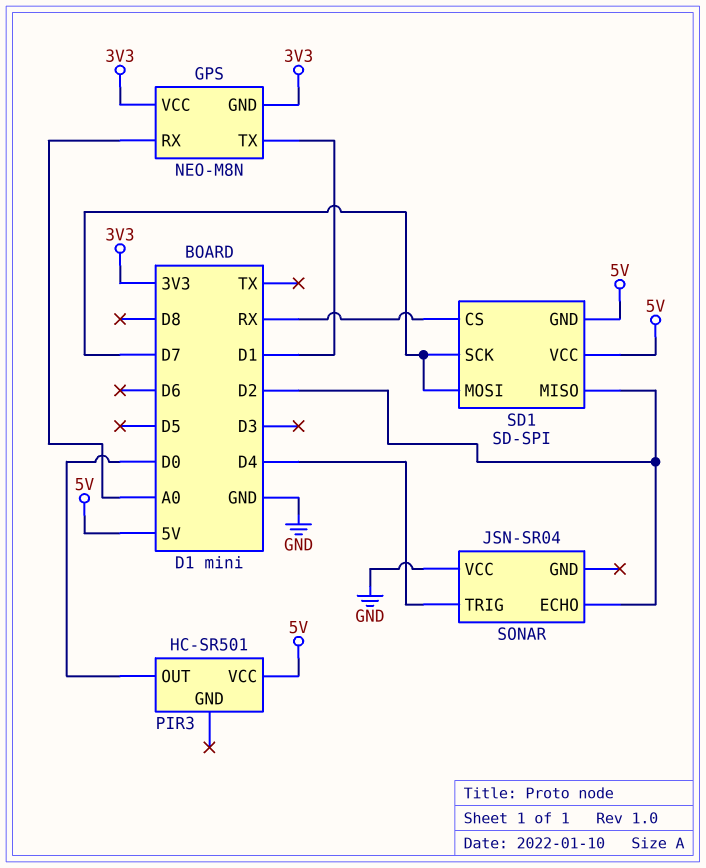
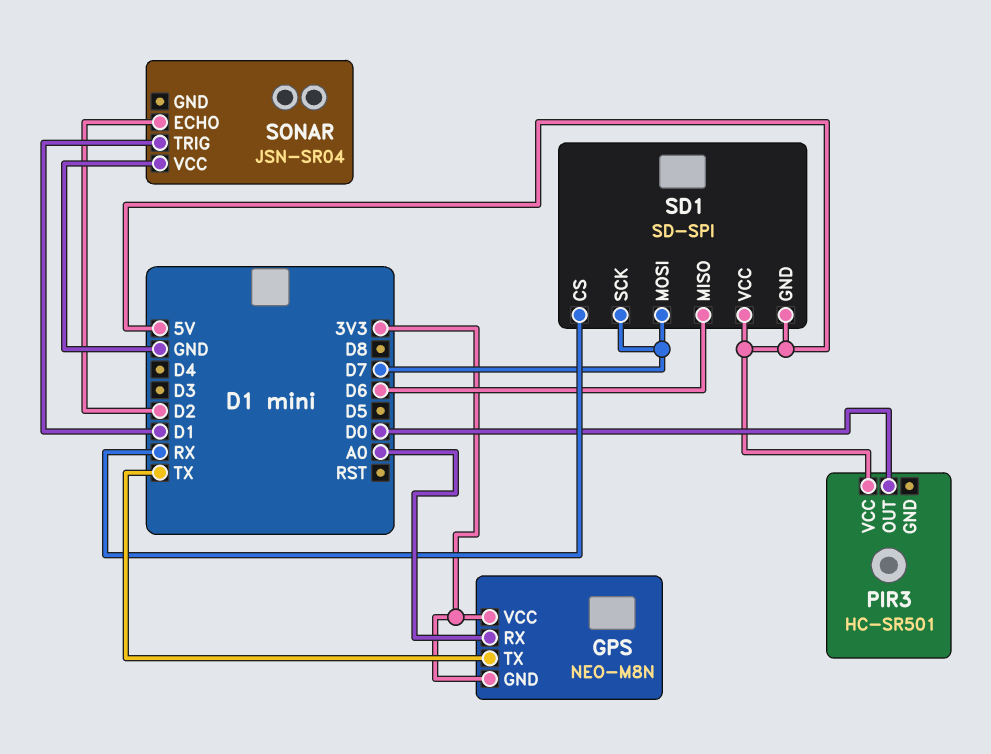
GPS pin TX: D1 -> TX
SD1 pin MISO: D2 -> D6
SONAR pin TRIG: D4 -> D1

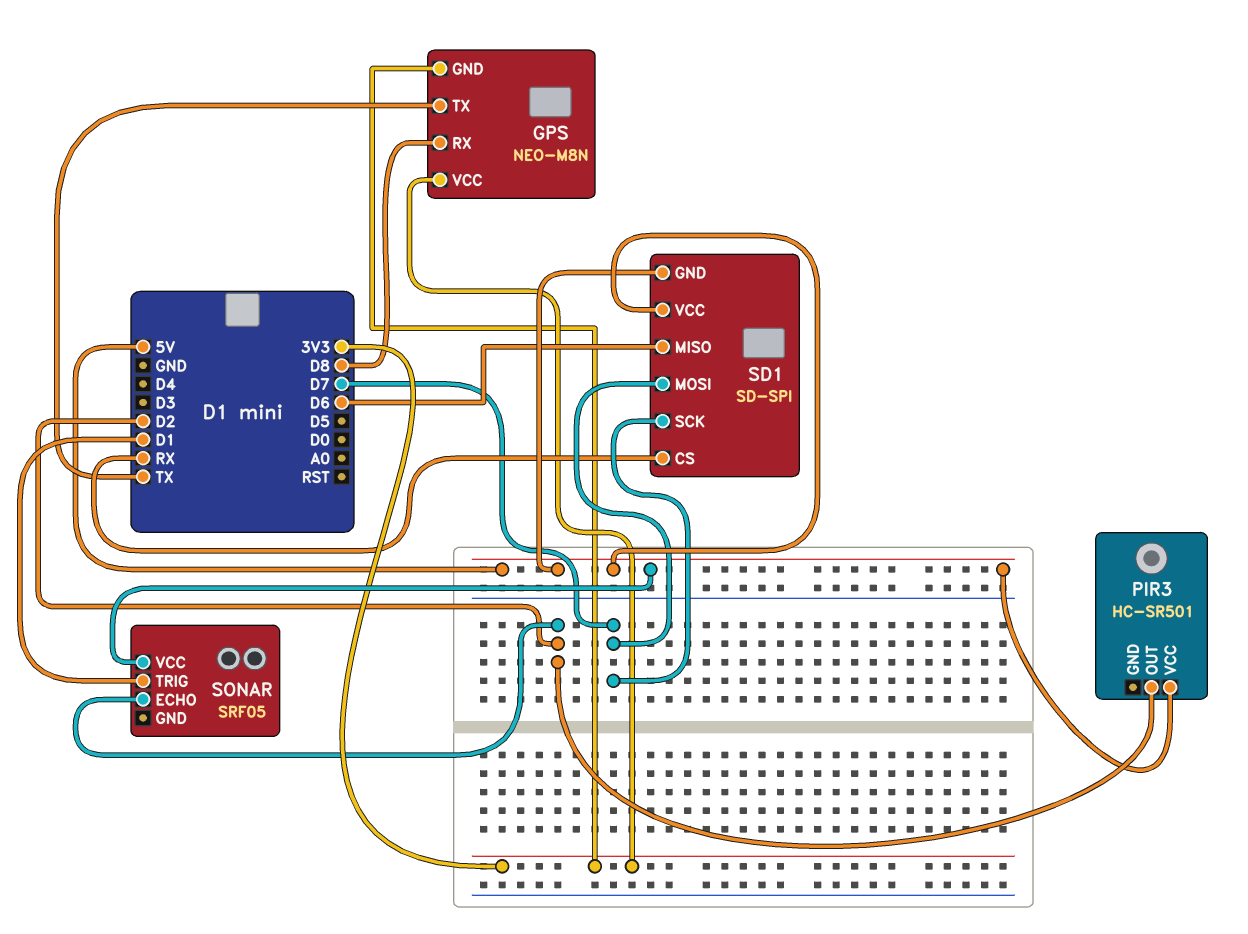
GPS pin RX: A0 -> D8
PIR3 pin OUT: D0 -> D2
SONAR: JSN-SR04 -> SRF05
SONAR pin VCC: GND -> 5V

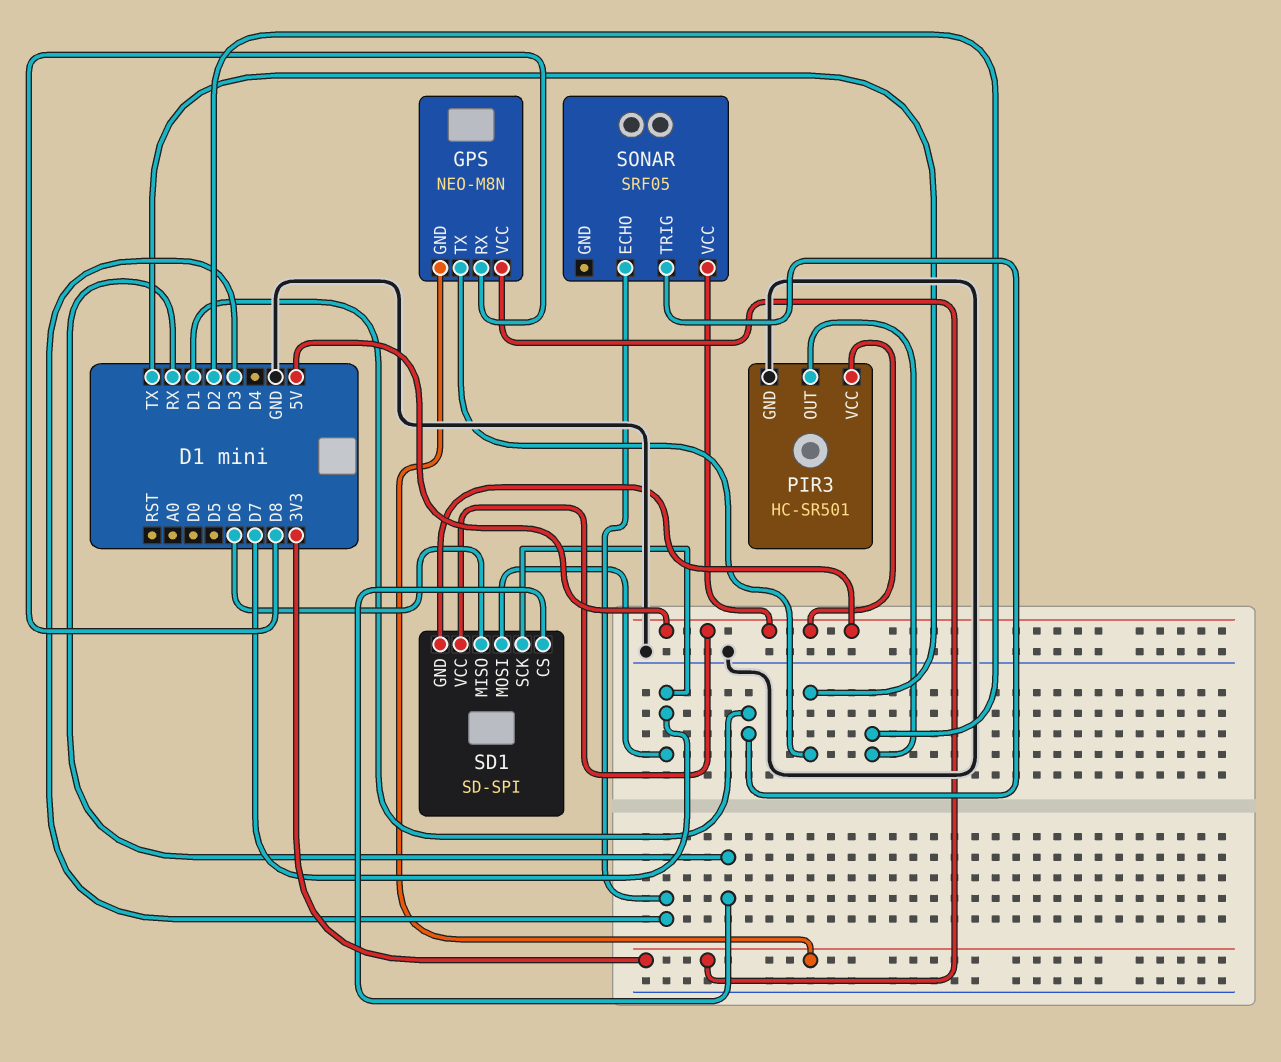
PIR3 pin GND: none -> GND
SONAR pin ECHO: D2 -> D3

